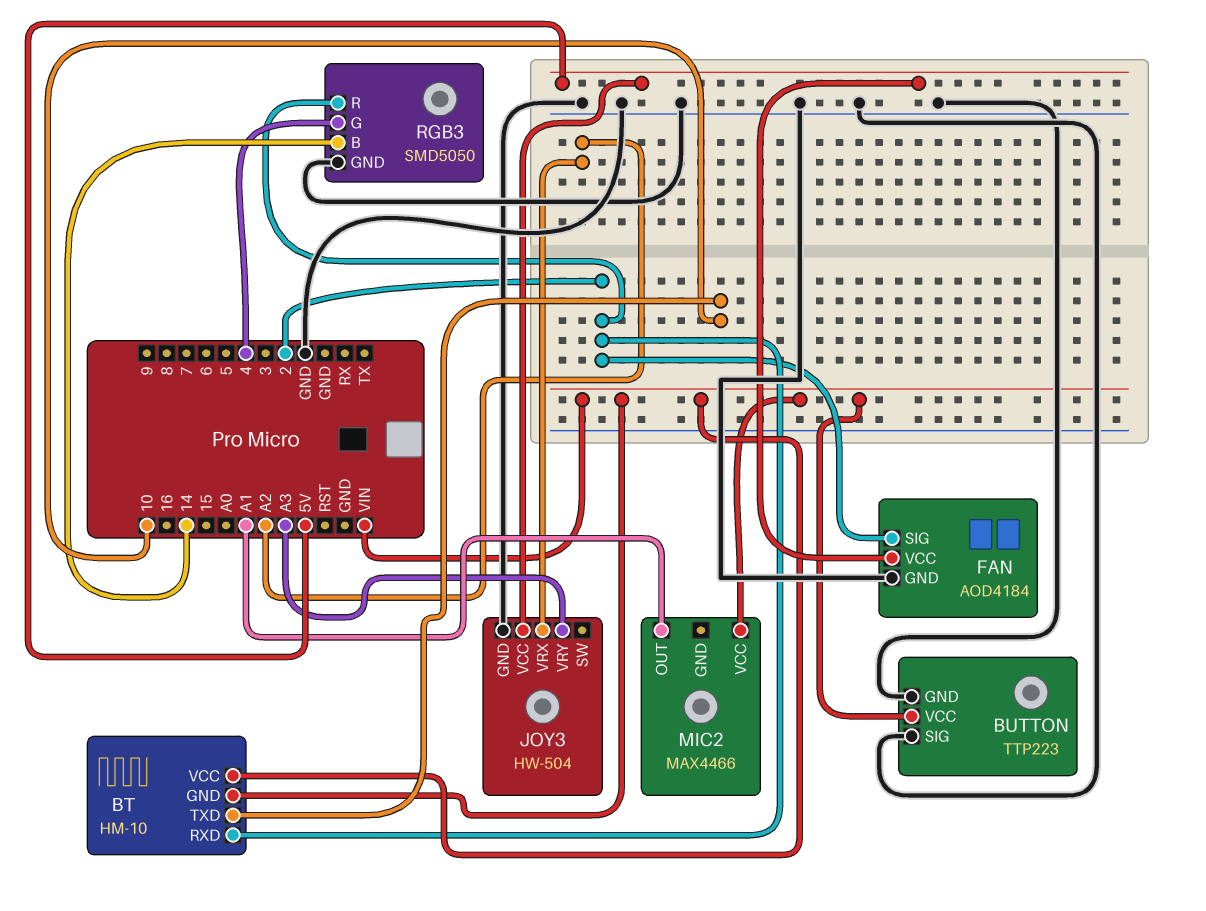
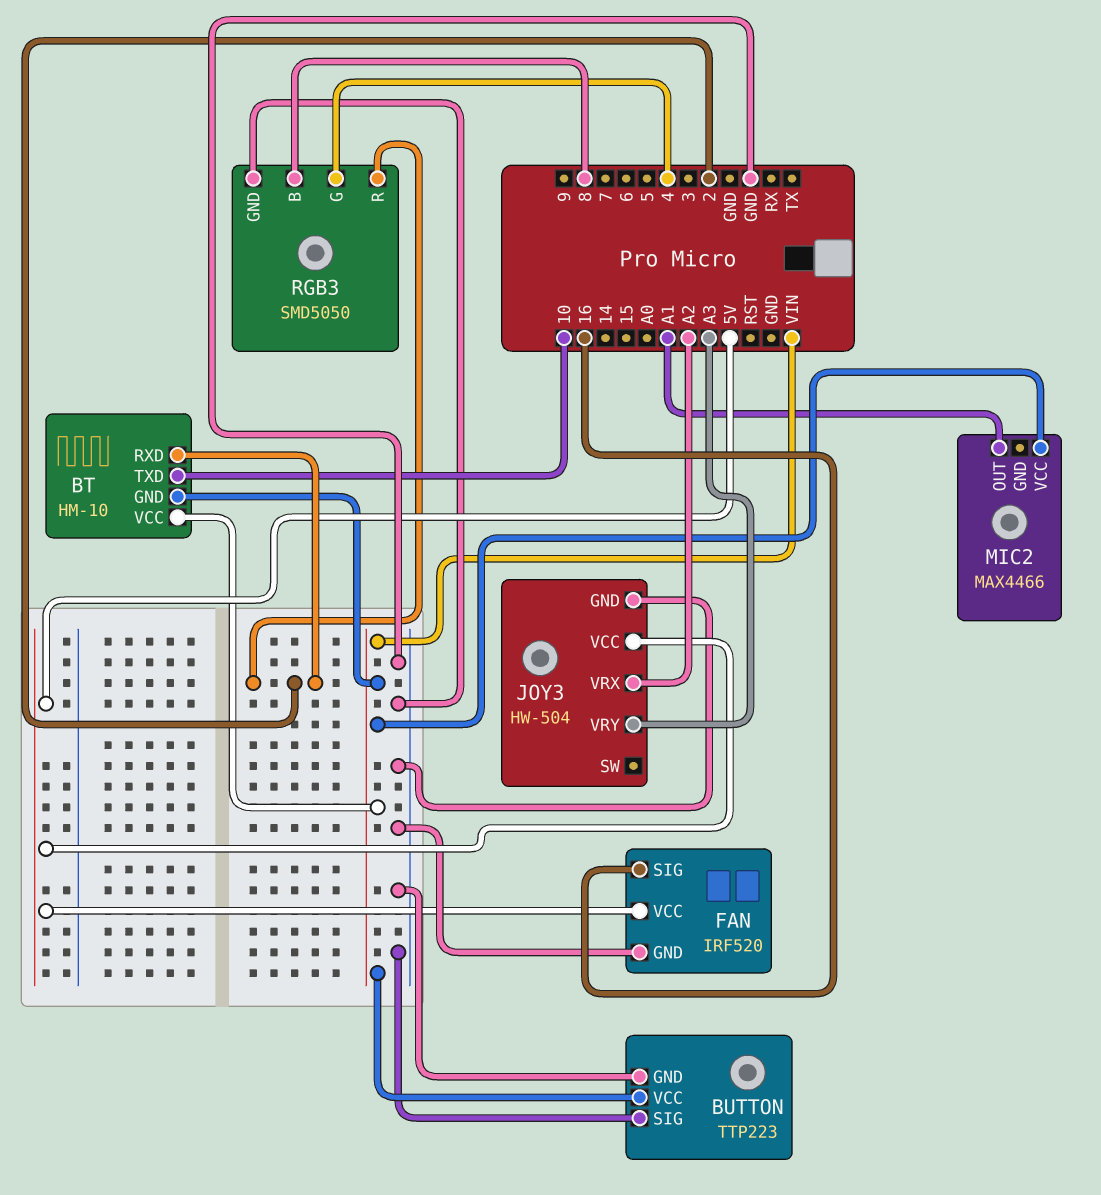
FAN: AOD4184 -> IRF520
FAN pin SIG: 2 -> 16
RGB3 pin B: 14 -> 8

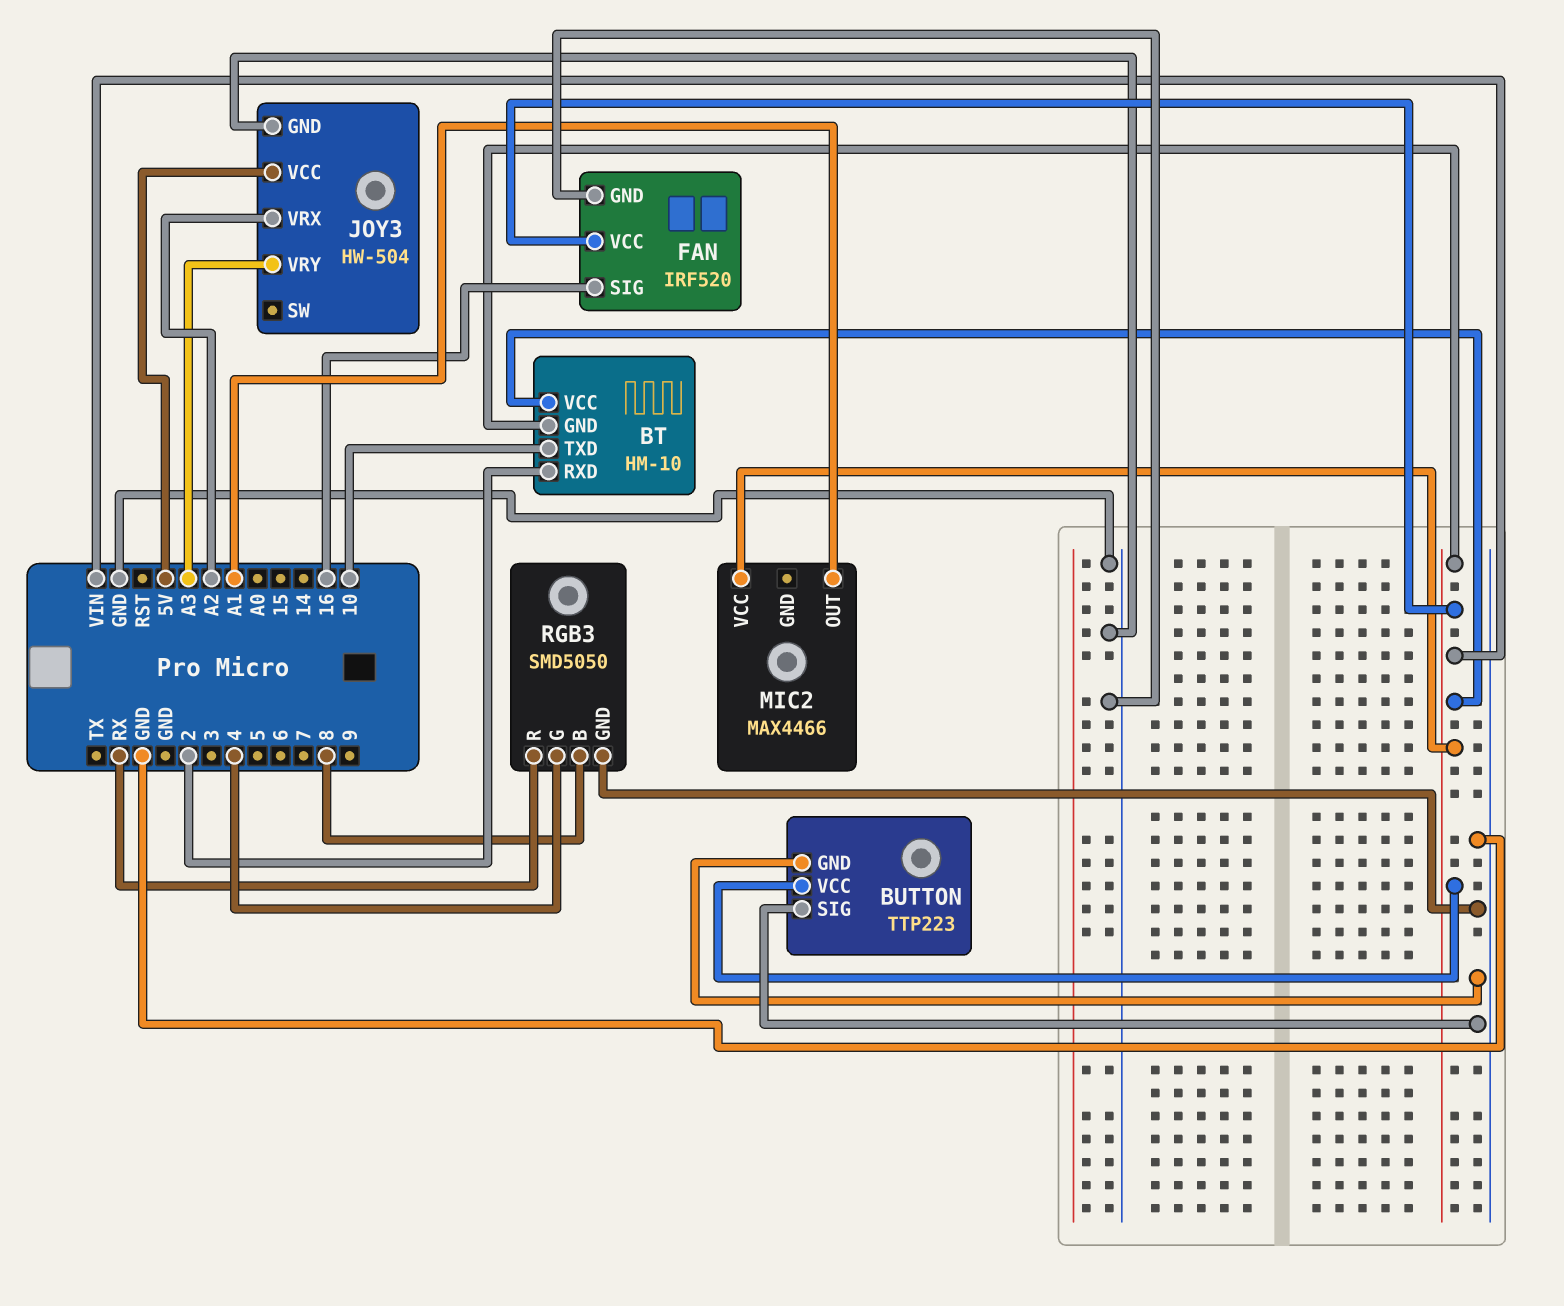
FAN pin VCC: 5V -> VIN
RGB3 pin R: 2 -> RX

